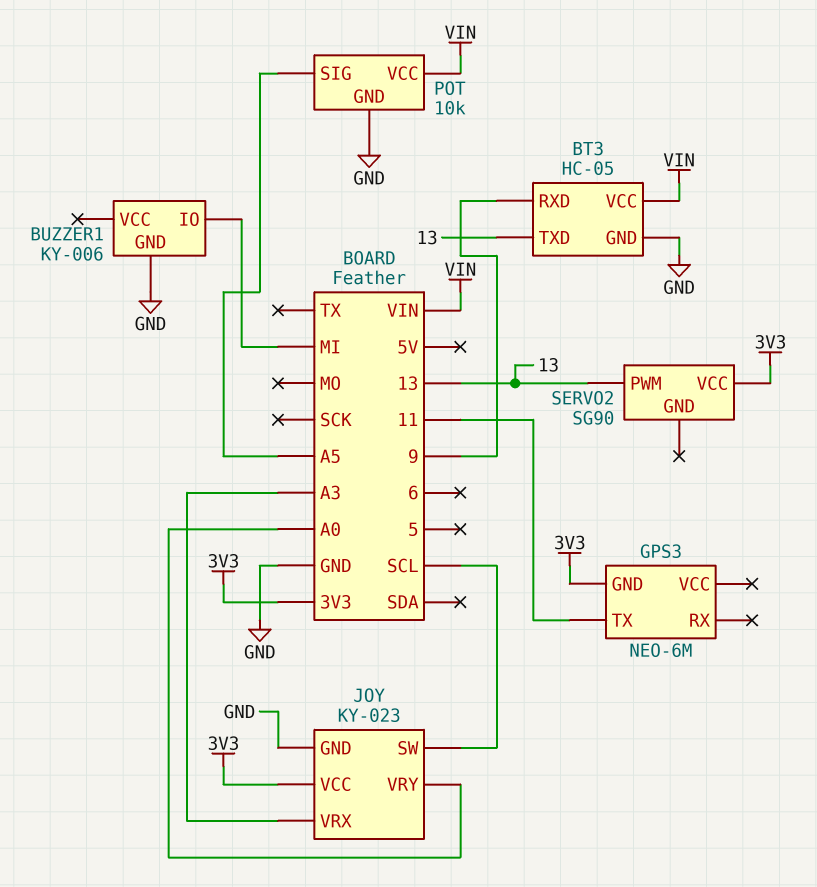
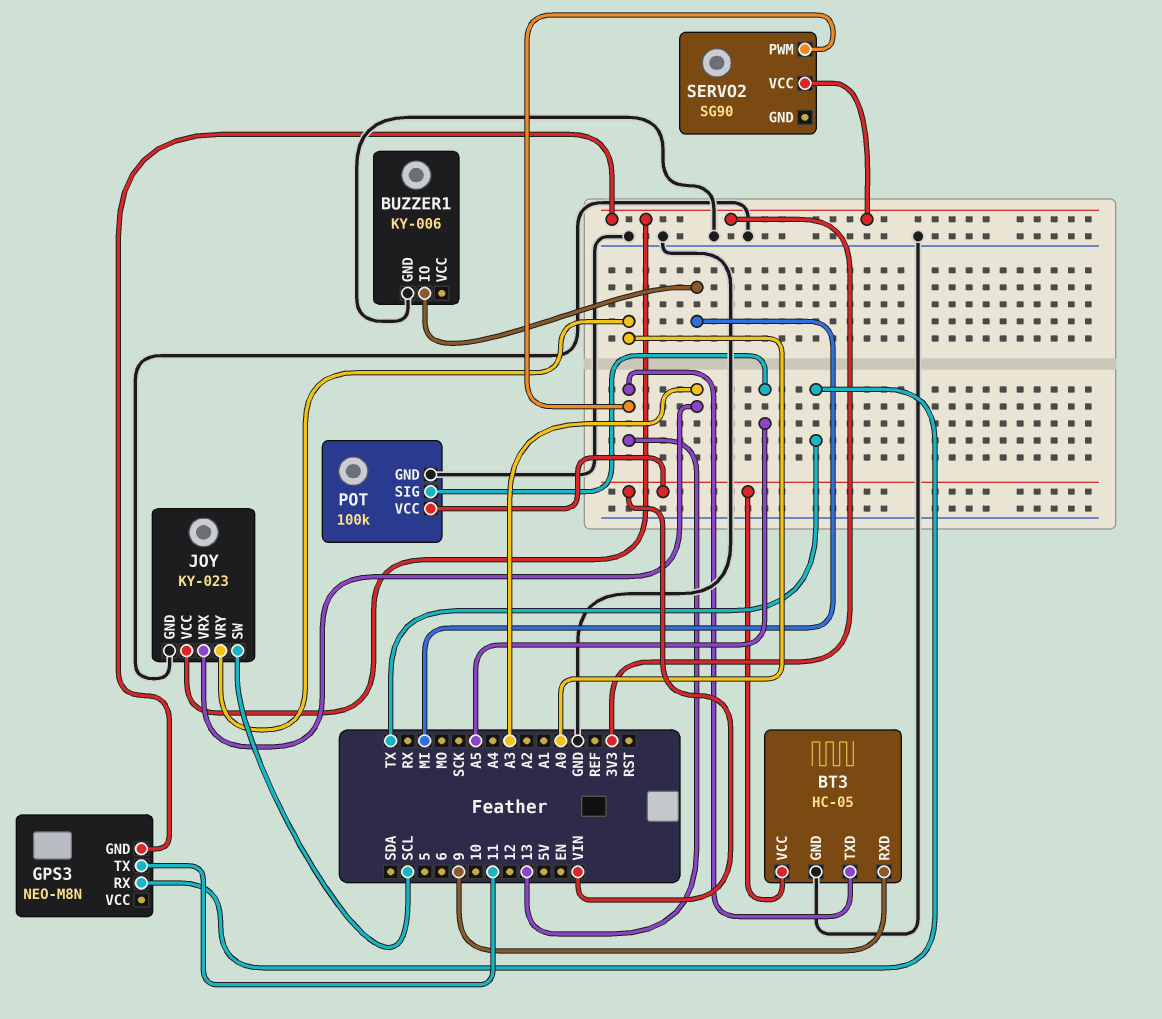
GPS3: NEO-6M -> NEO-M8N
GPS3 pin RX: none -> TX
POT: 10k -> 100k

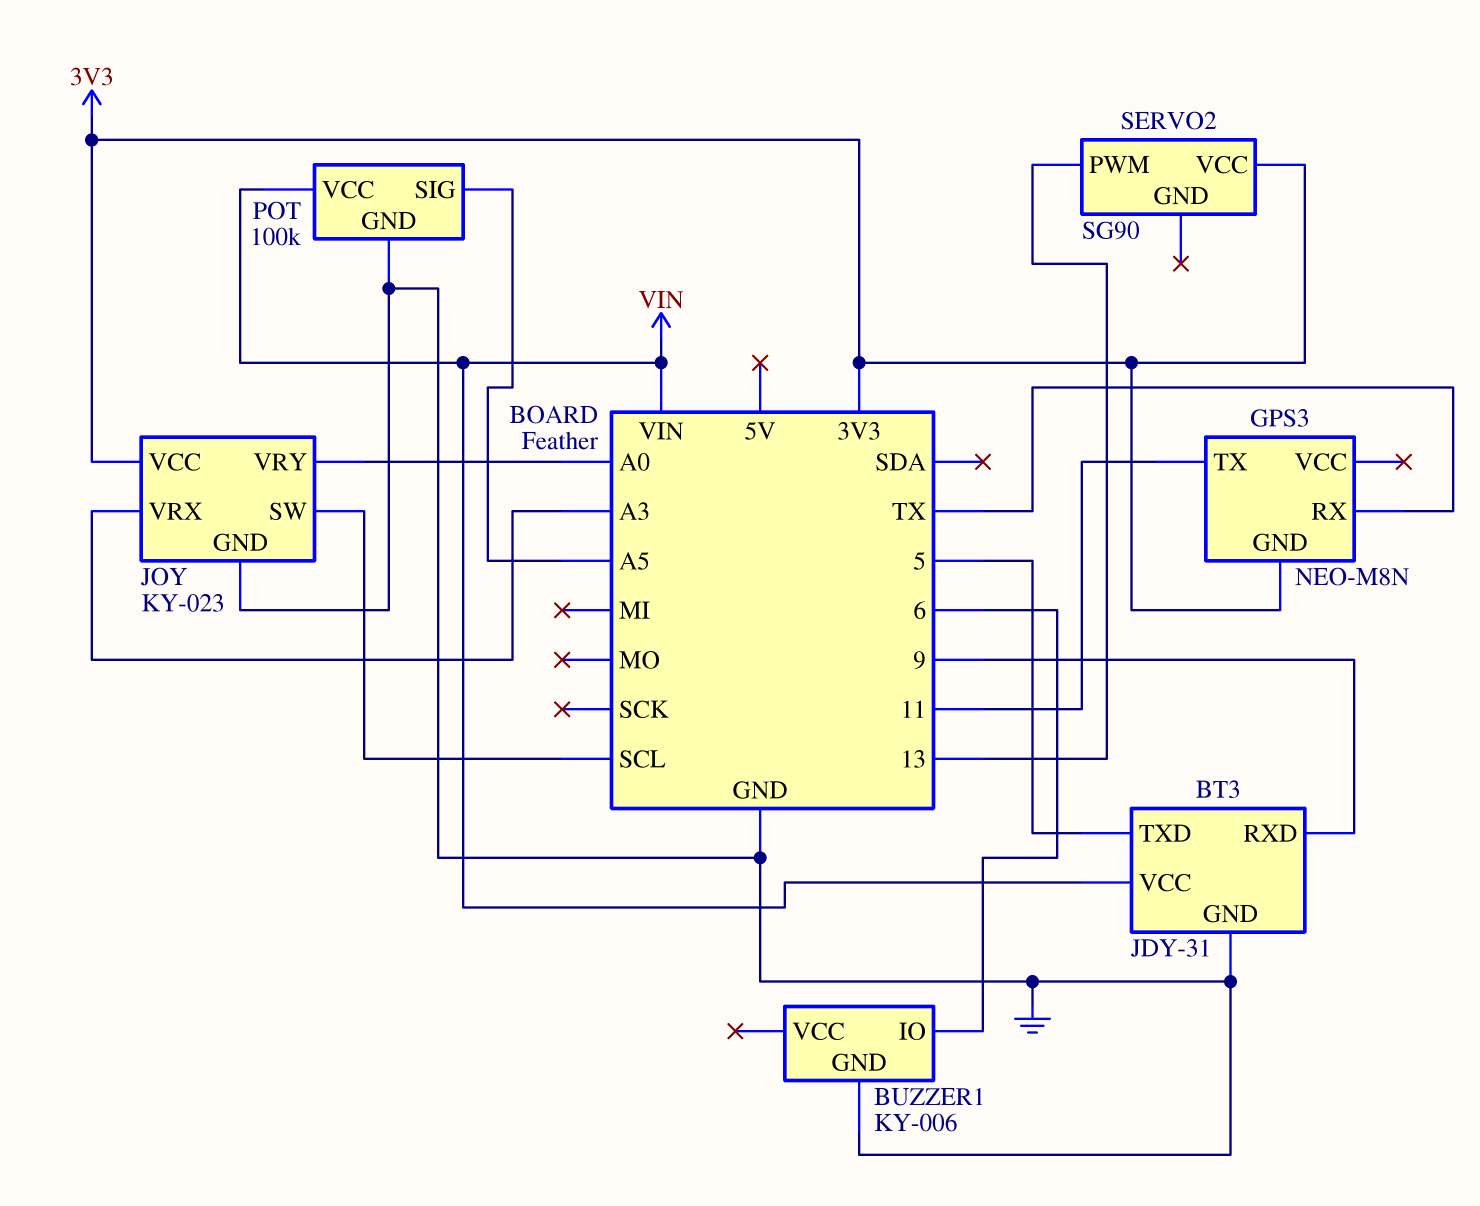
BT3: HC-05 -> JDY-31
BT3 pin TXD: 13 -> 5
BUZZER1 pin IO: MI -> 6

